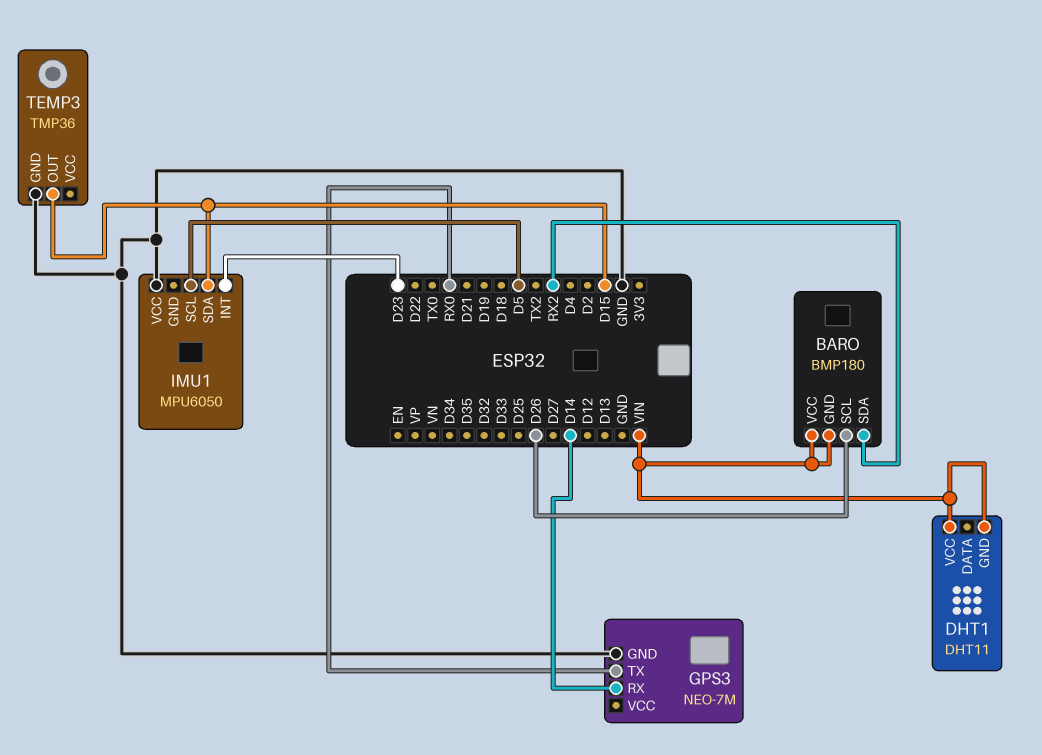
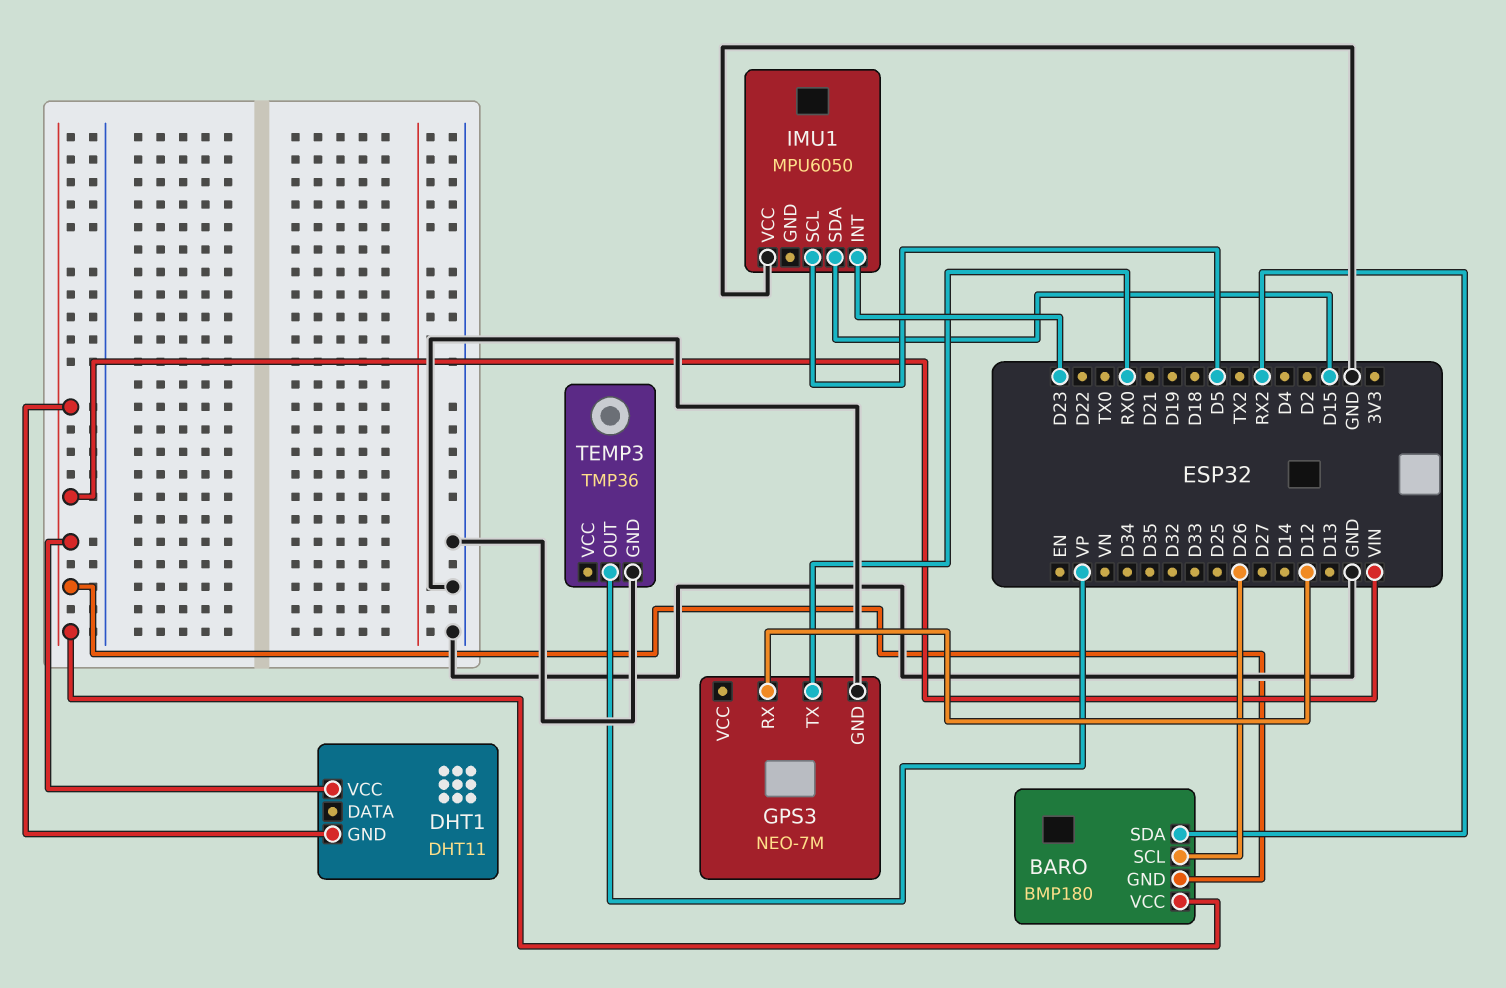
GPS3 pin RX: D14 -> D12
TEMP3 pin OUT: D15 -> VP

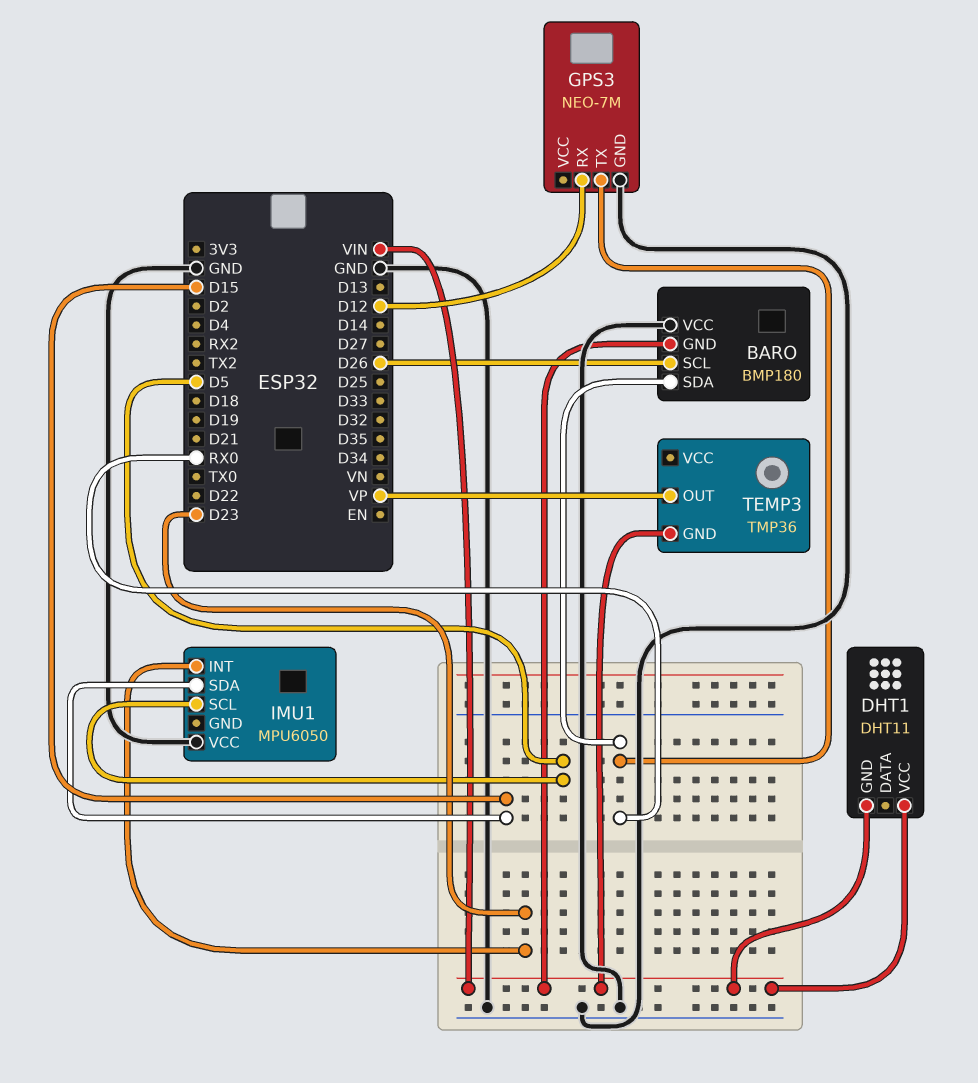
BARO pin SDA: RX2 -> RX0
BARO pin VCC: VIN -> GND
TEMP3 pin GND: GND -> VIN

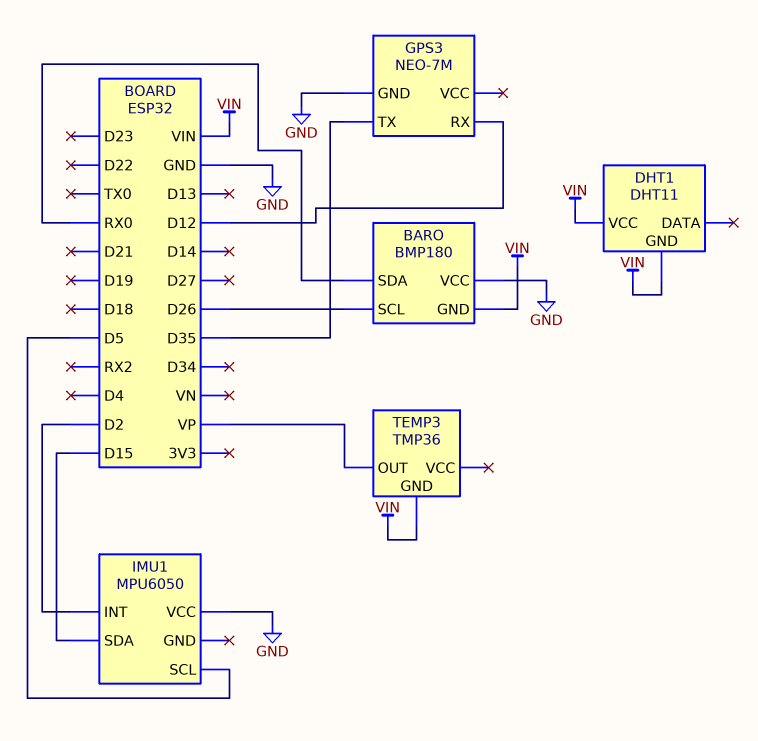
GPS3 pin TX: RX0 -> D35
IMU1 pin INT: D23 -> D2

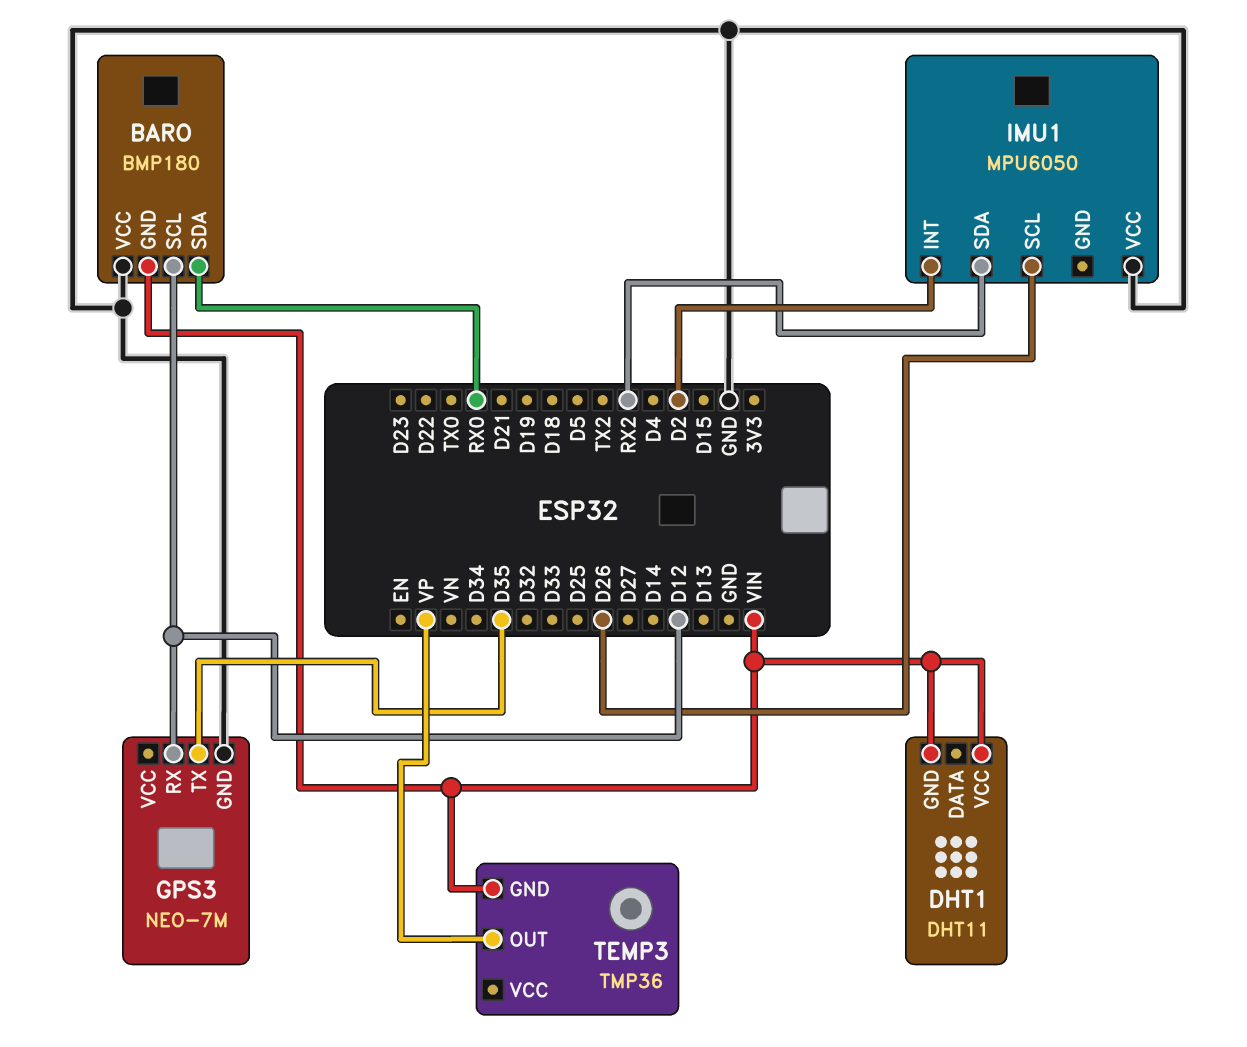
BARO pin SCL: D26 -> D12
IMU1 pin SCL: D5 -> D26
IMU1 pin SDA: D15 -> RX2

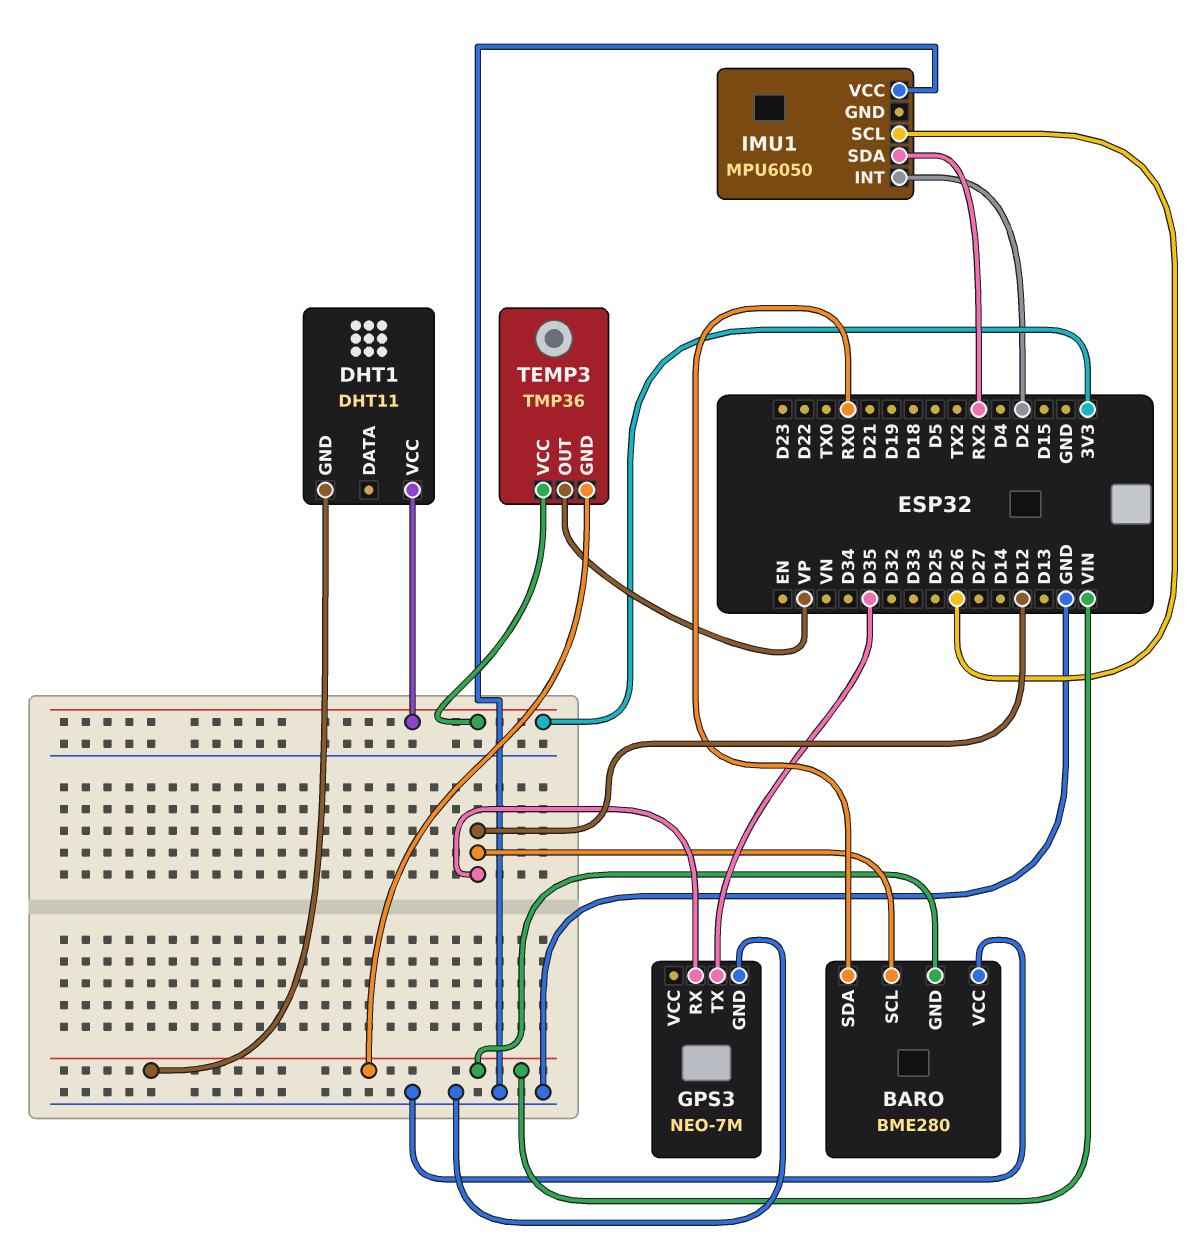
BARO: BMP180 -> BME280
DHT1 pin VCC: VIN -> 3V3
TEMP3 pin VCC: none -> 3V3

